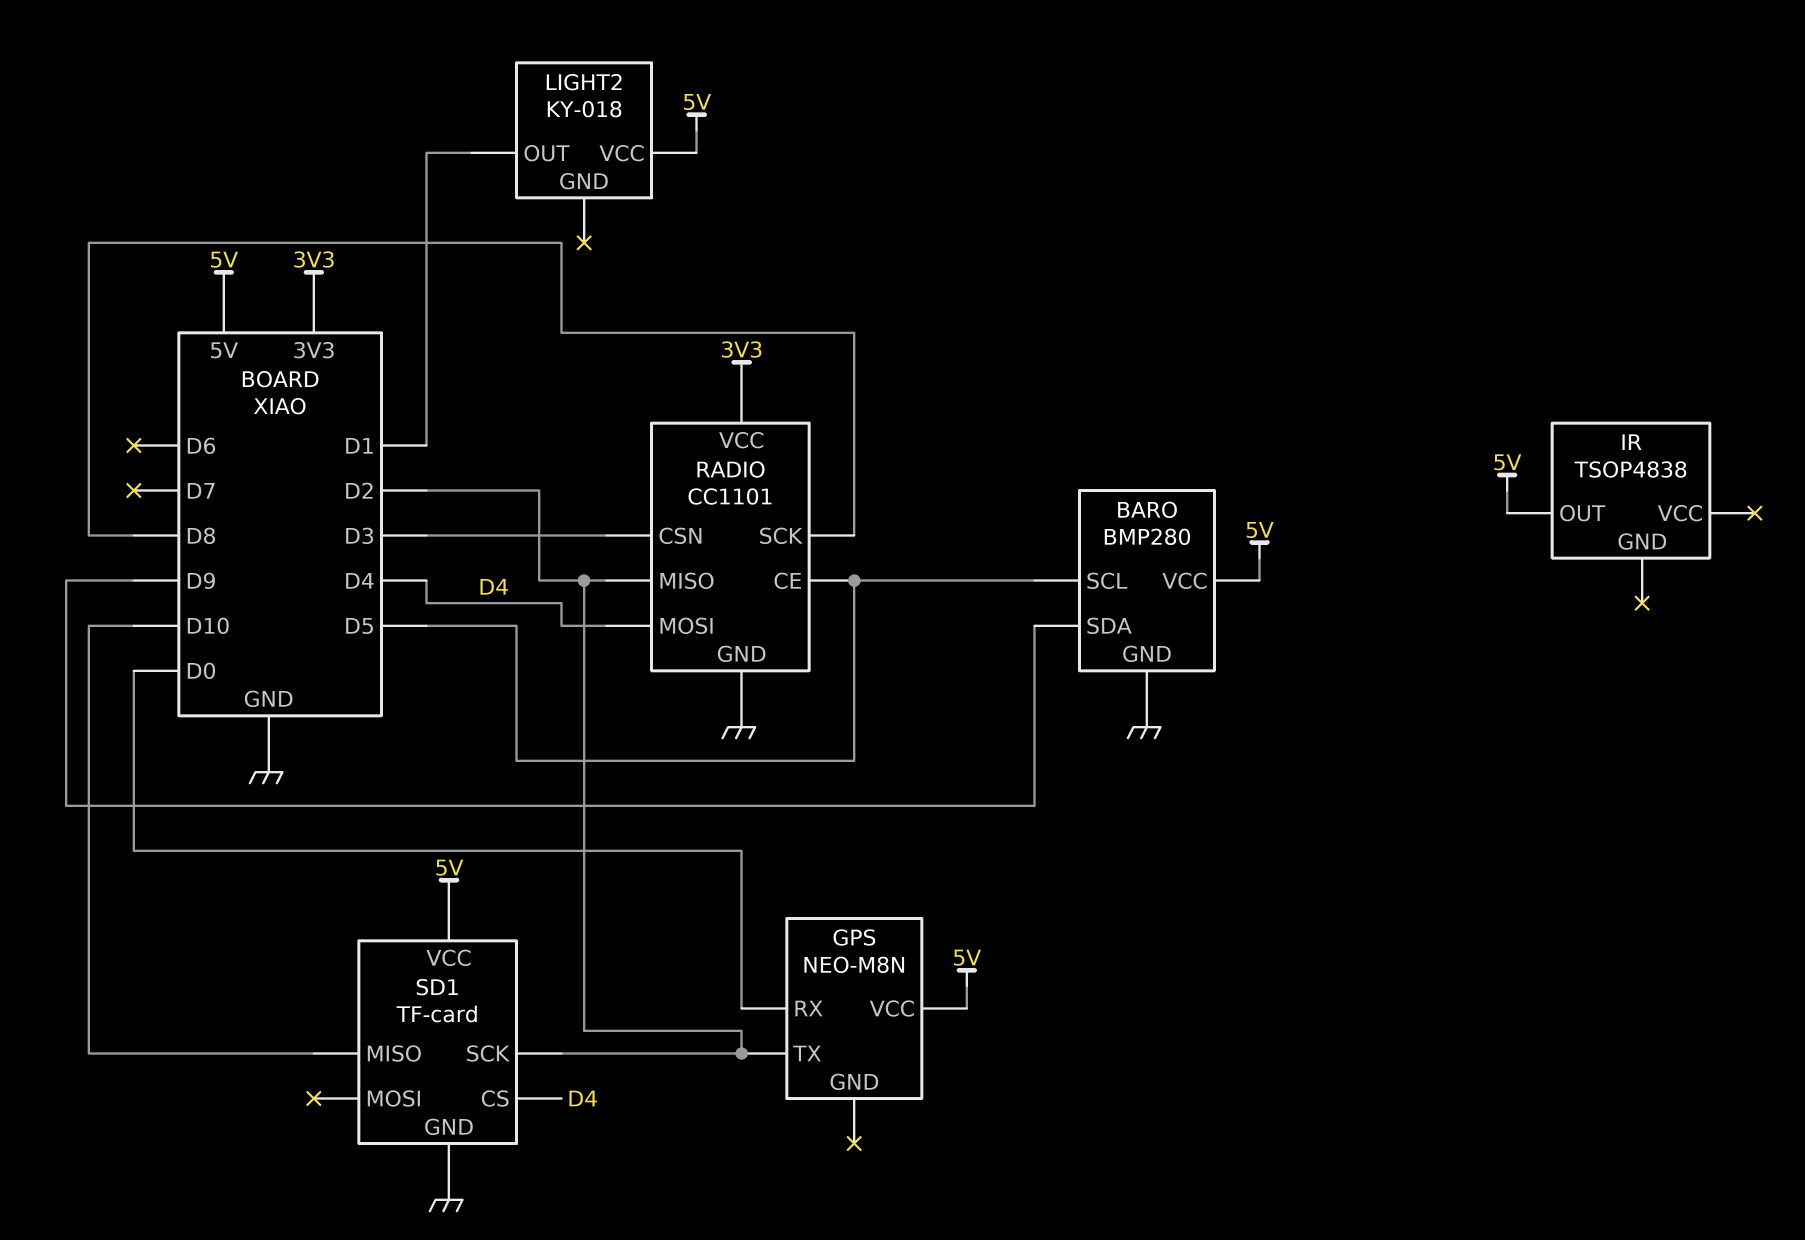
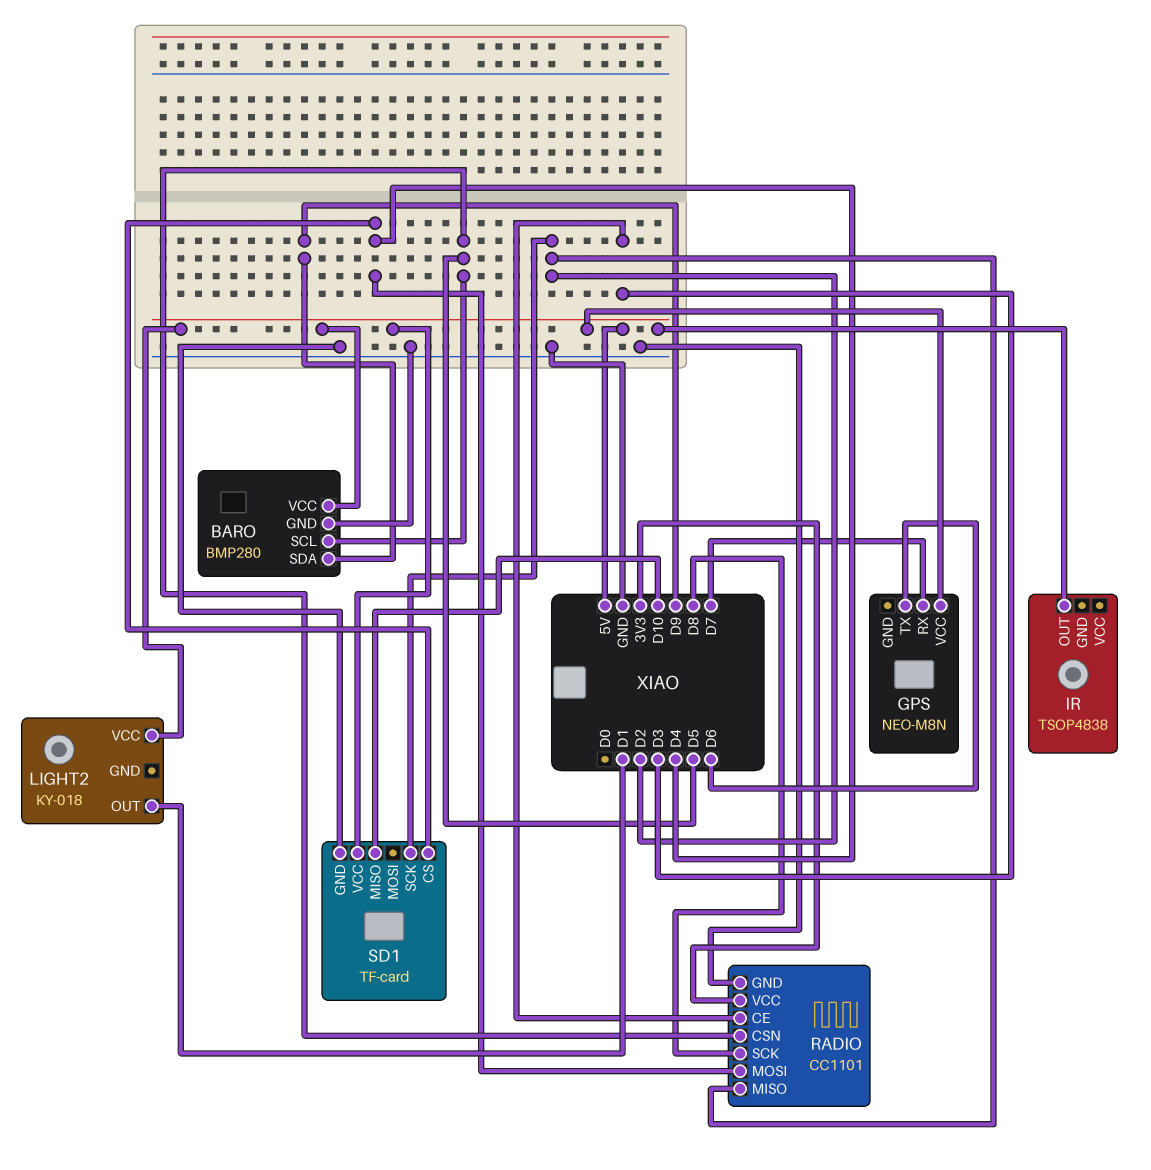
GPS pin RX: D0 -> D7
GPS pin TX: D2 -> D6
RADIO pin CE: D5 -> D3
RADIO pin CSN: D3 -> D5

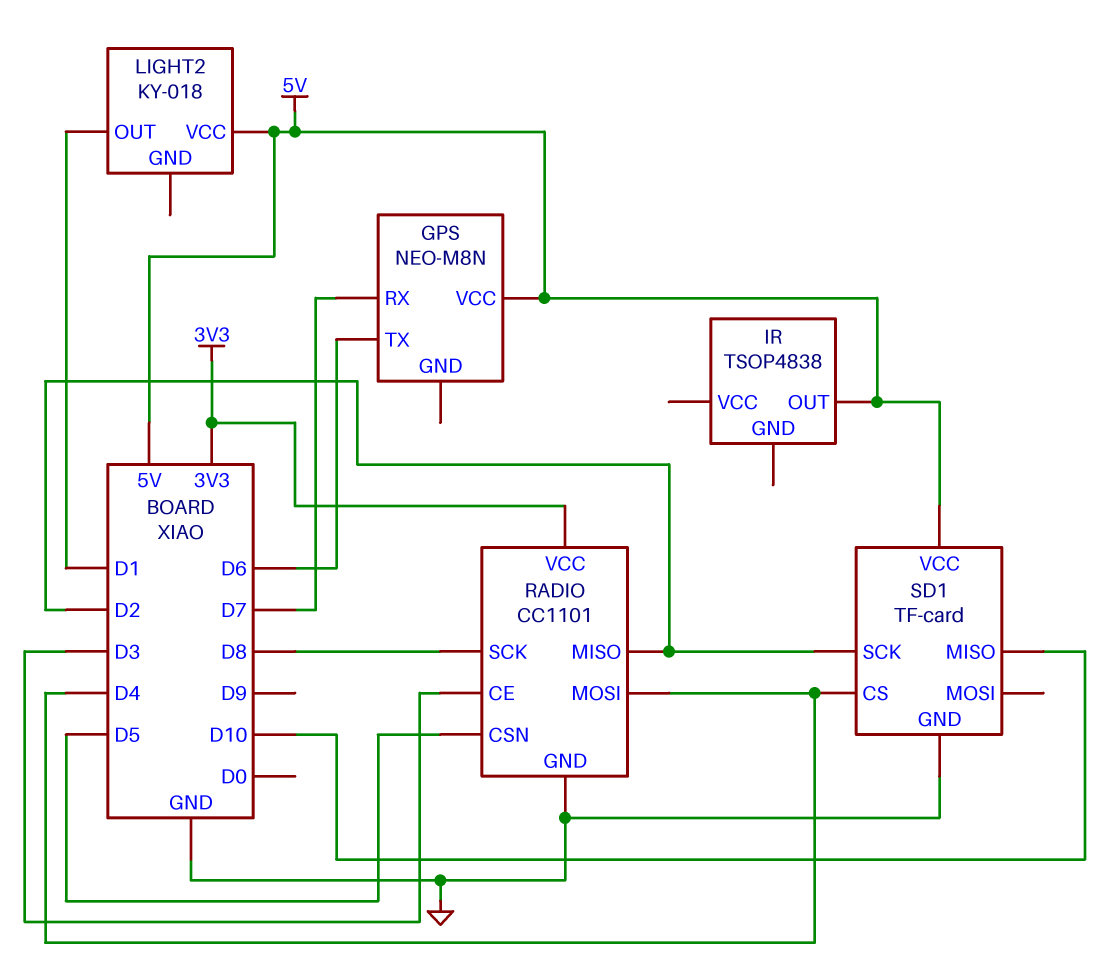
BARO: BMP280 -> none
BARO pin GND: GND -> none
BARO pin SCL: D5 -> none
BARO pin SDA: D9 -> none
BARO pin VCC: 5V -> none

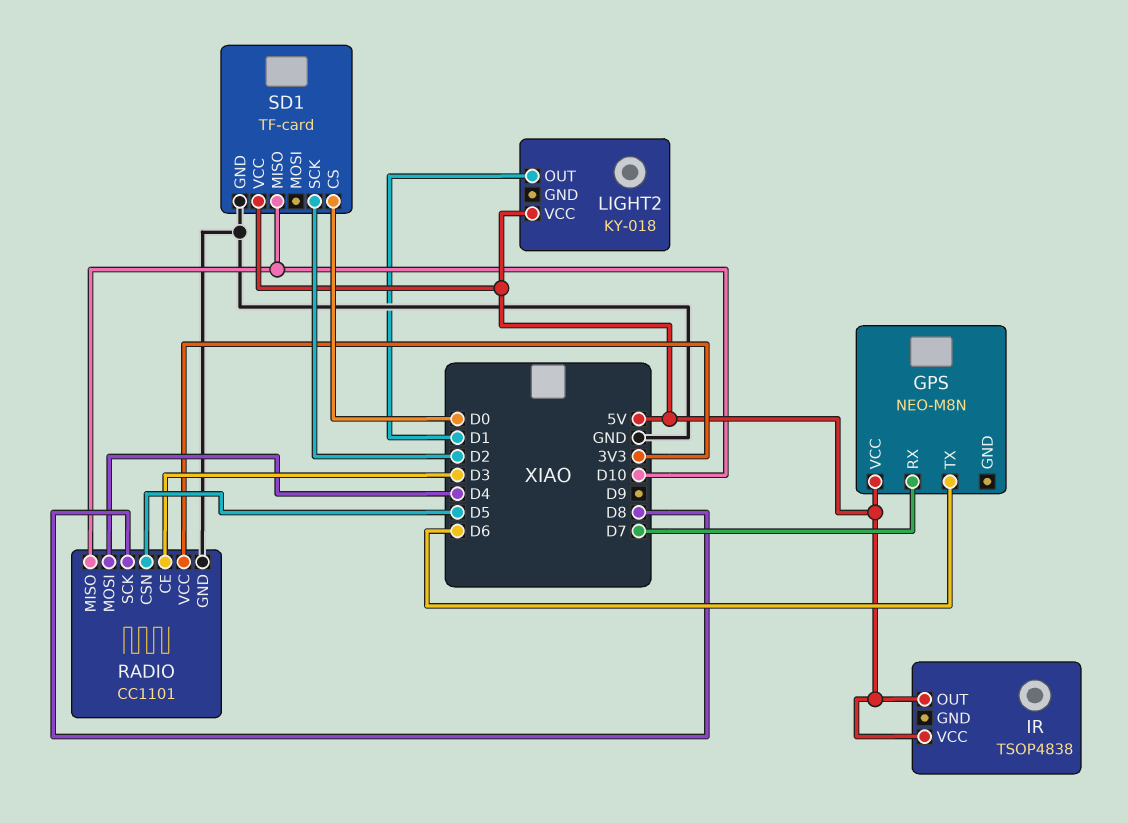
IR pin VCC: none -> 5V
RADIO pin MISO: D2 -> D10
SD1 pin CS: D4 -> D0

